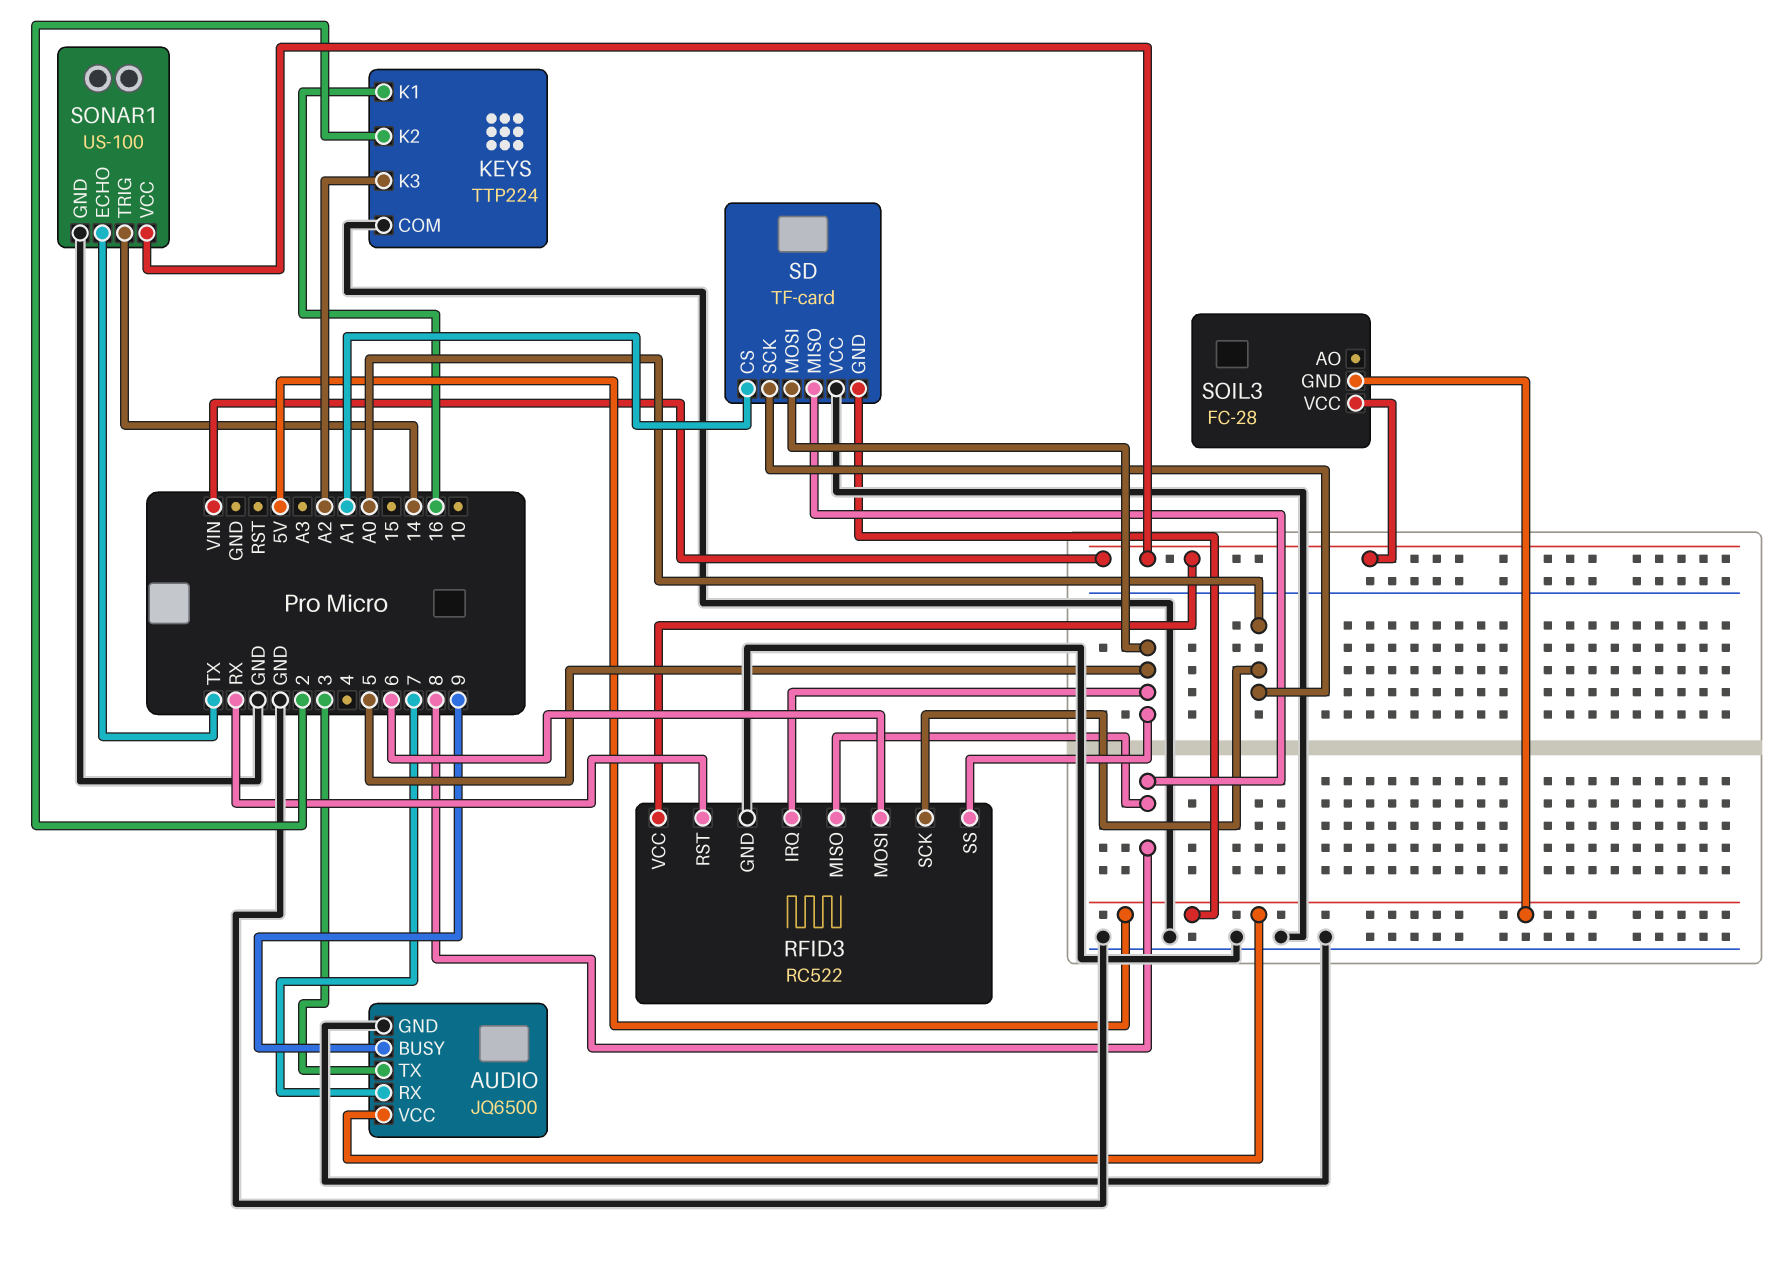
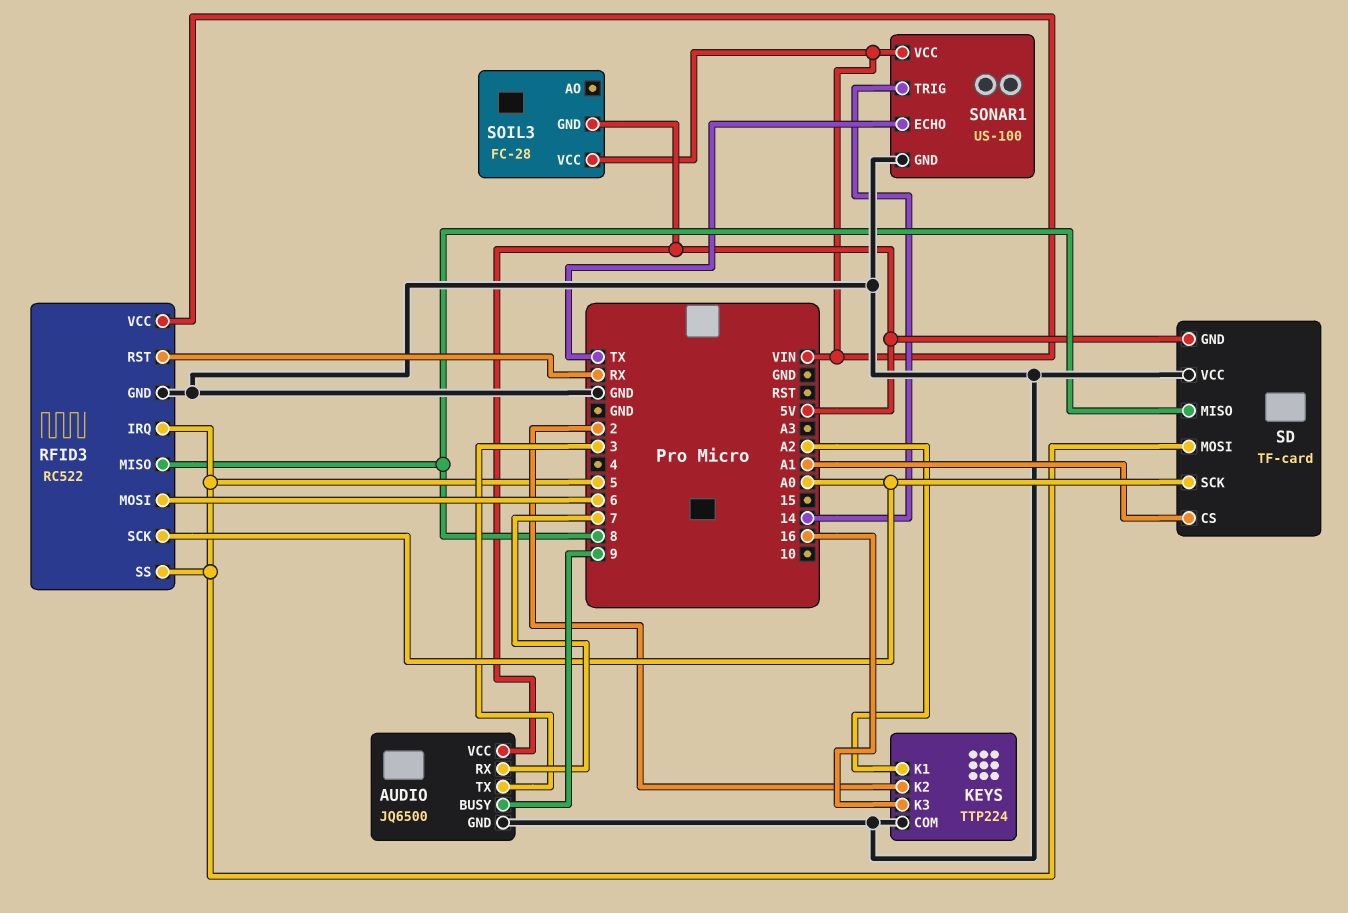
KEYS pin K1: 16 -> A2
KEYS pin K3: A2 -> 16

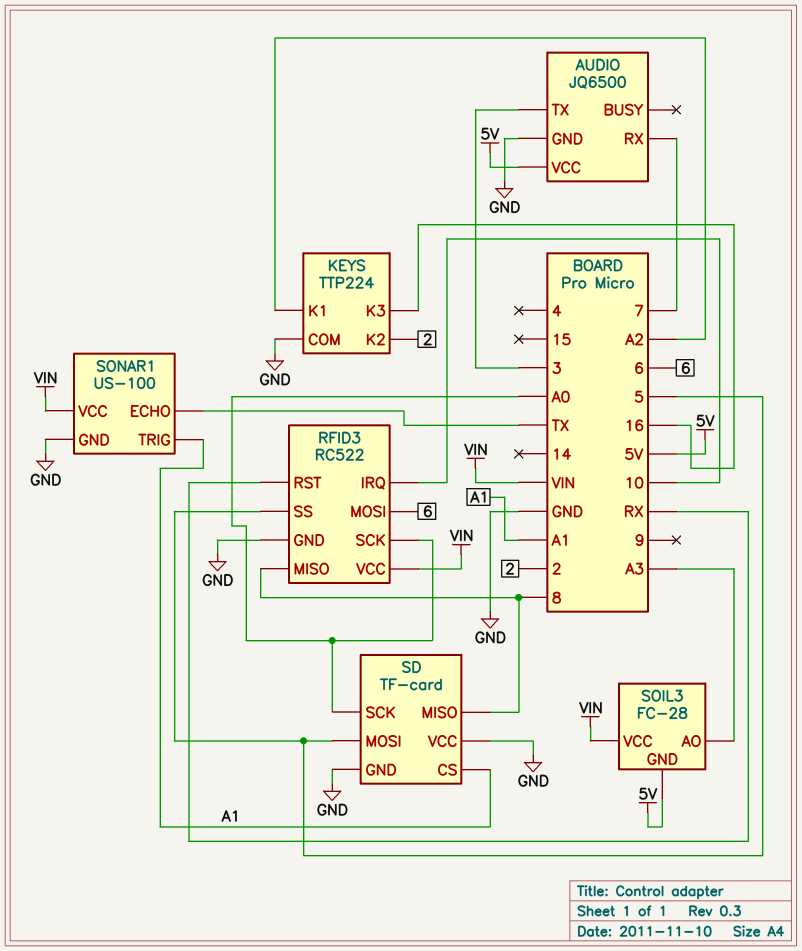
AUDIO pin BUSY: 9 -> none
RFID3 pin IRQ: 5 -> 10
SD pin GND: 5V -> GND
SOIL3 pin AO: none -> A3
SONAR1 pin TRIG: 14 -> A1

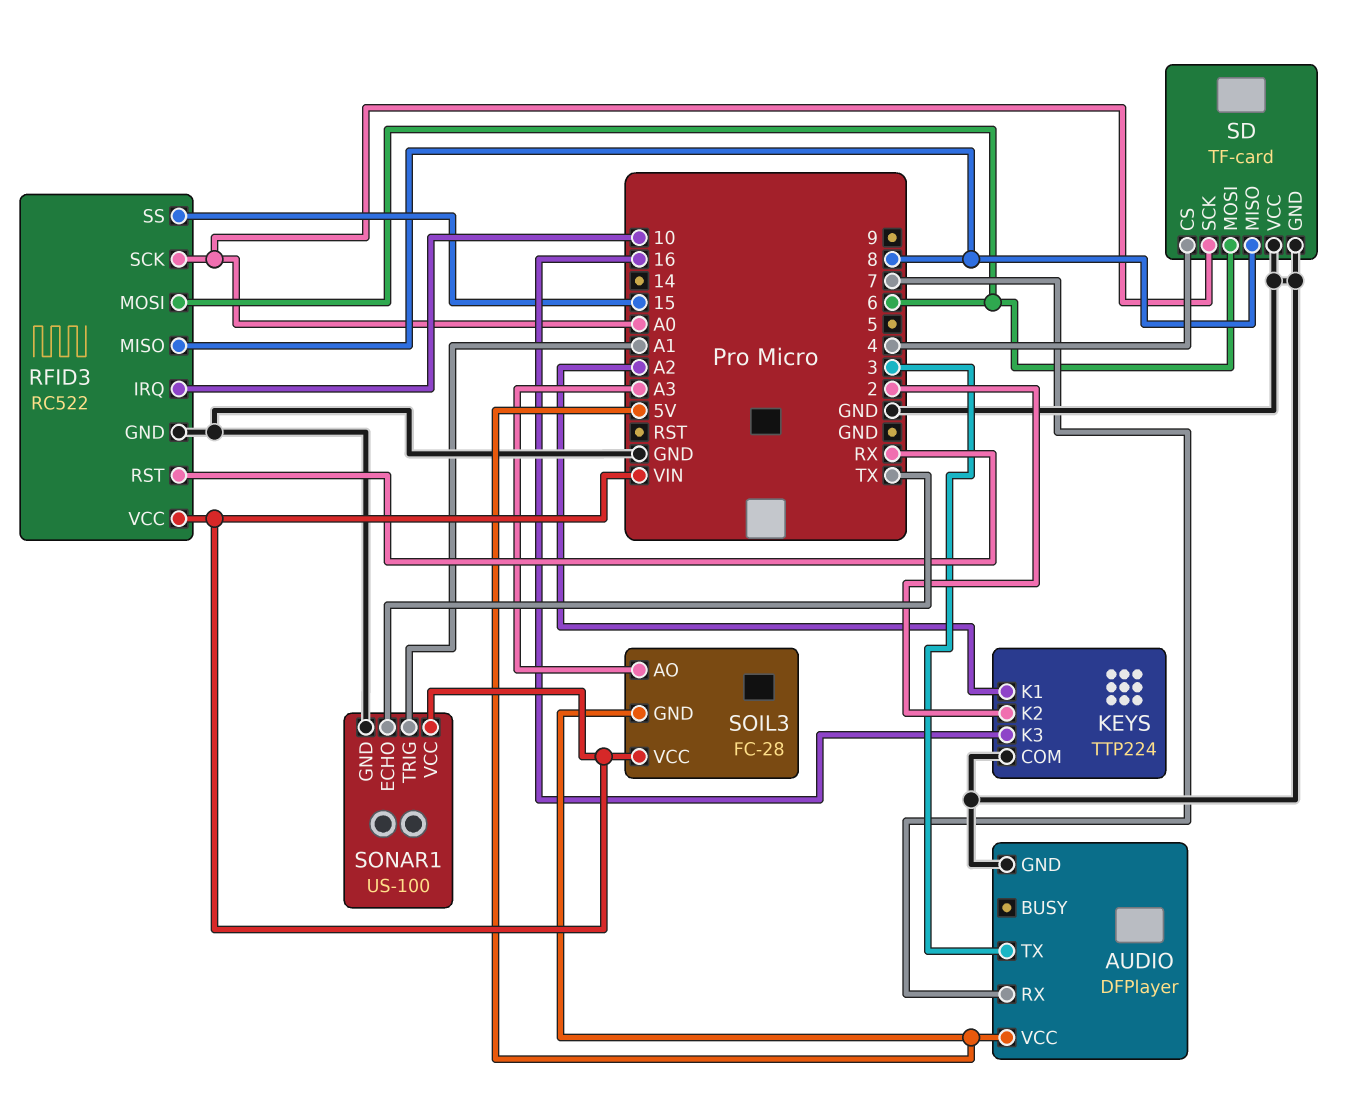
AUDIO: JQ6500 -> DFPlayer
RFID3 pin SS: 5 -> 15
SD pin CS: A1 -> 4
SD pin MOSI: 5 -> 6

